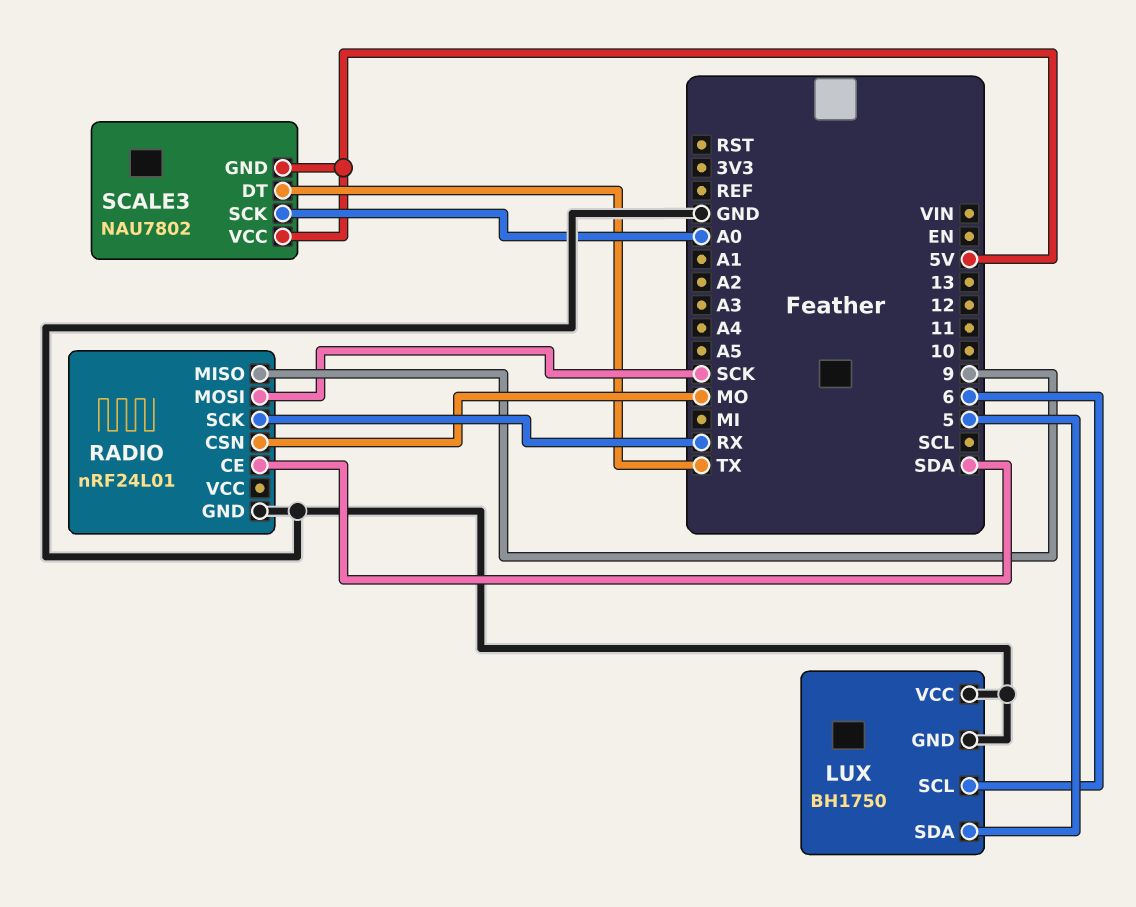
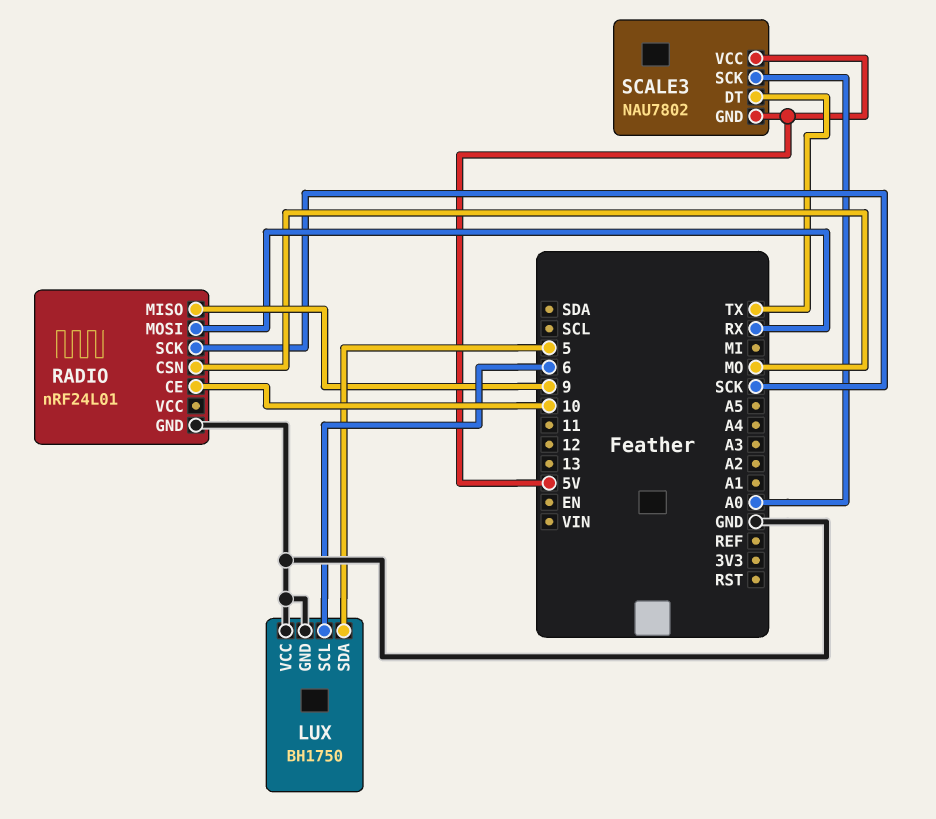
RADIO pin CE: SDA -> 10
RADIO pin MOSI: SCK -> RX
RADIO pin SCK: RX -> SCK

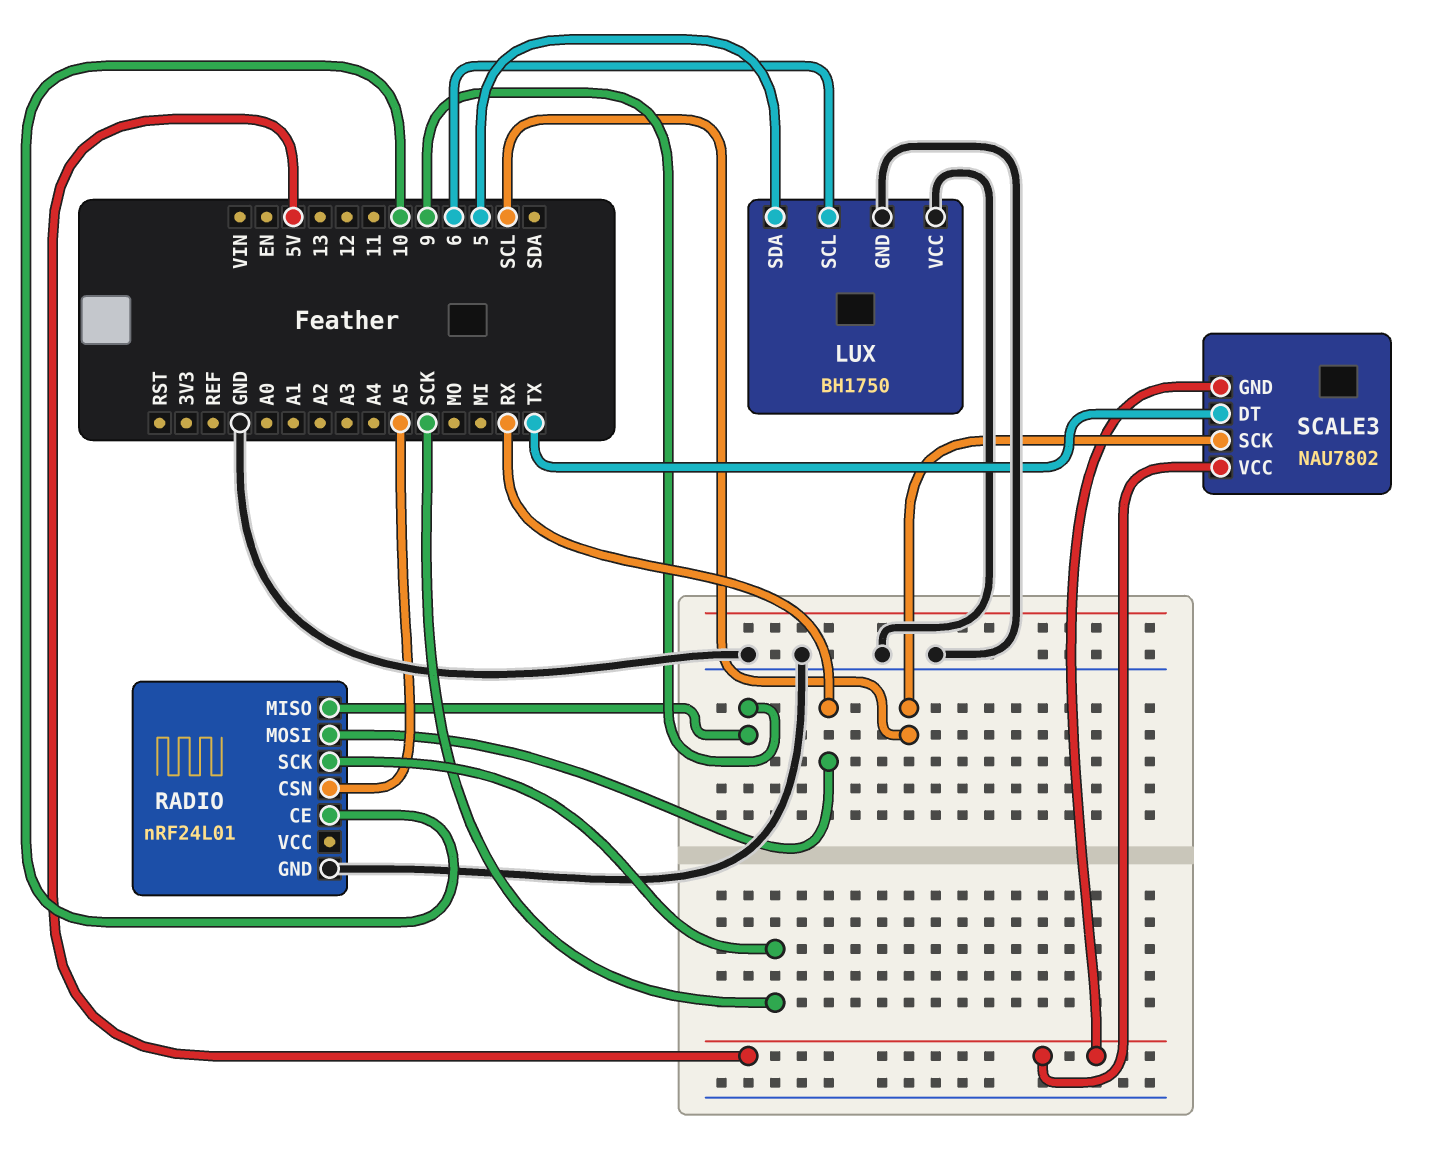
RADIO pin CSN: MO -> A5
SCALE3 pin SCK: A0 -> SCL

